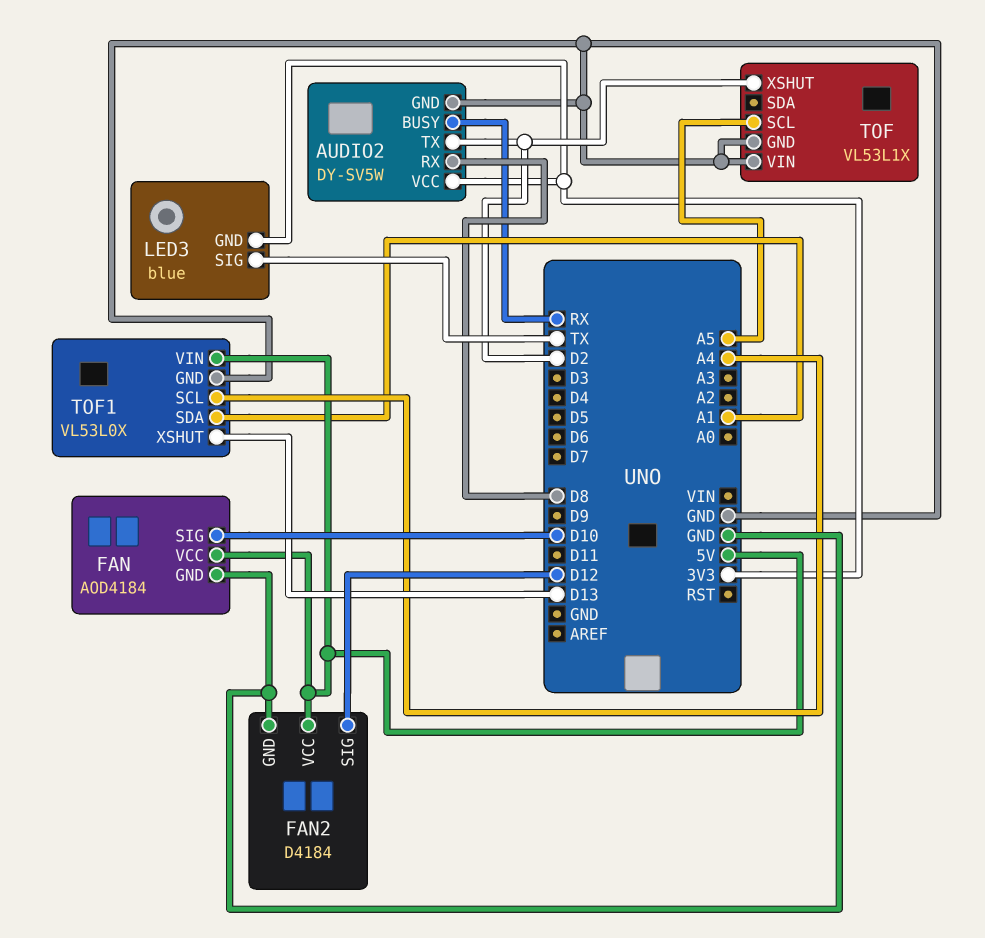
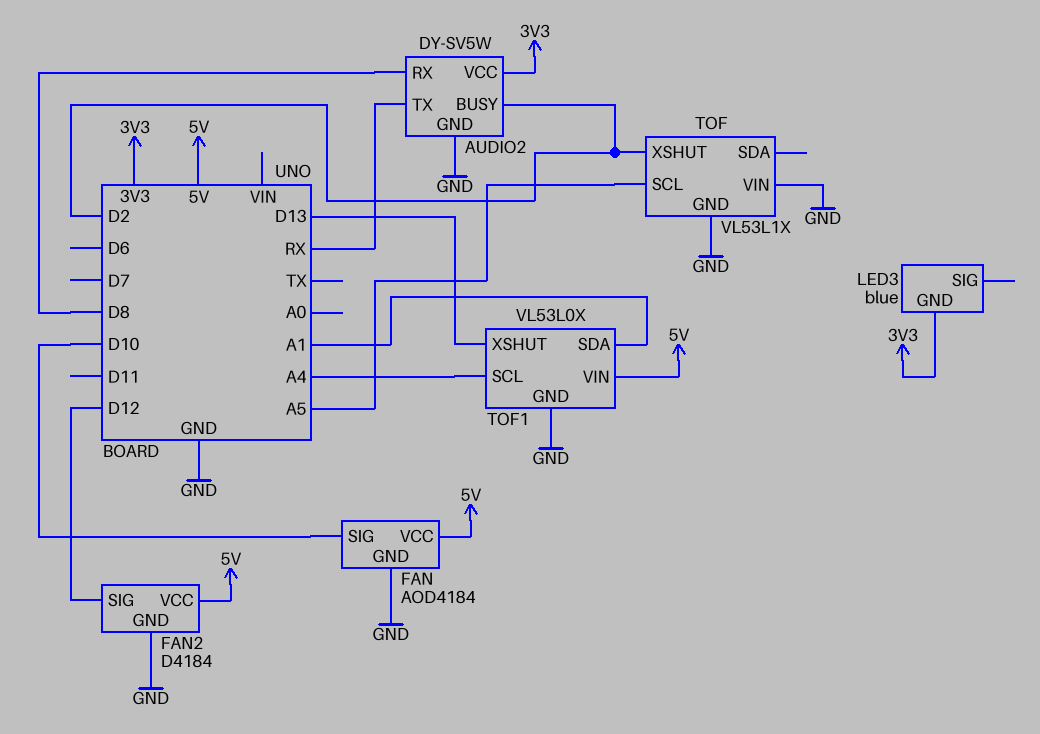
AUDIO2 pin BUSY: RX -> D2
AUDIO2 pin TX: D2 -> RX
LED3 pin SIG: TX -> none

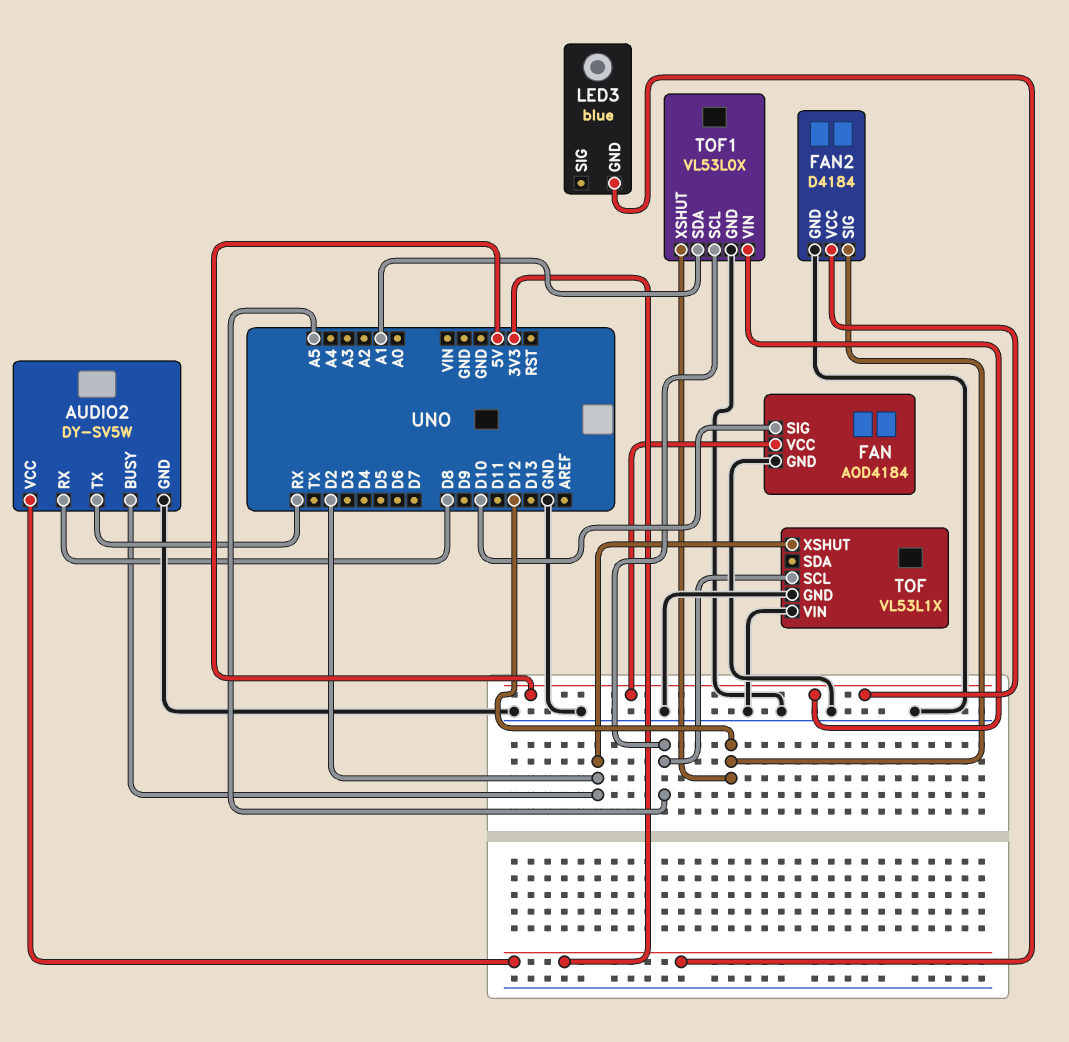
TOF1 pin SCL: A4 -> A5
TOF1 pin XSHUT: D13 -> D12

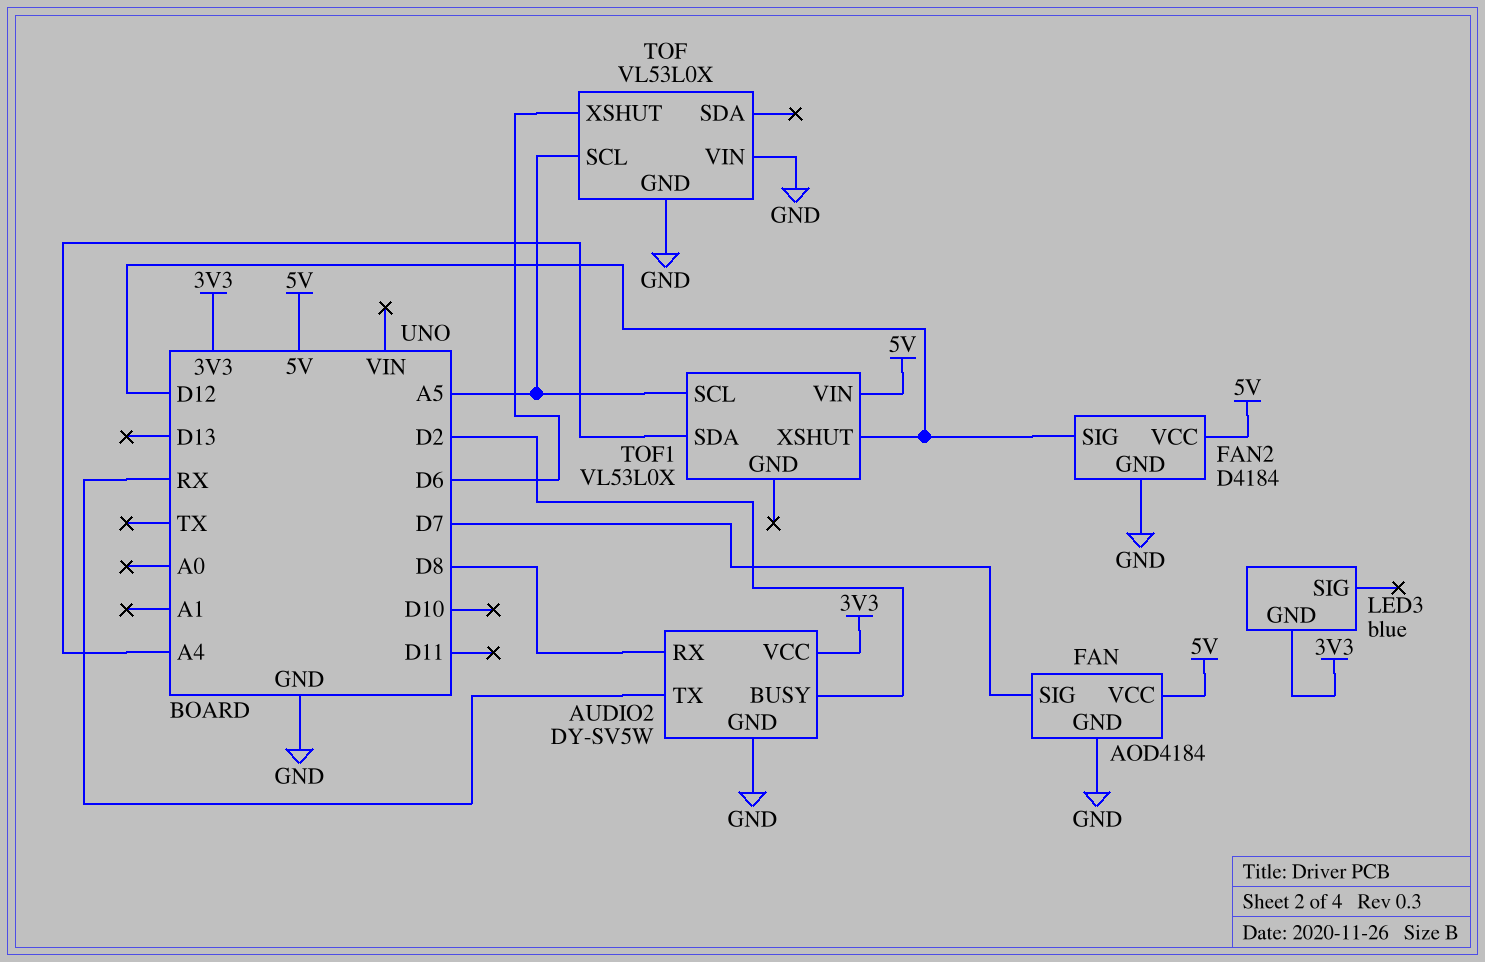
FAN pin SIG: D10 -> D7
TOF: VL53L1X -> VL53L0X
TOF pin XSHUT: D2 -> D6
TOF1 pin GND: GND -> none
TOF1 pin SDA: A1 -> A4

